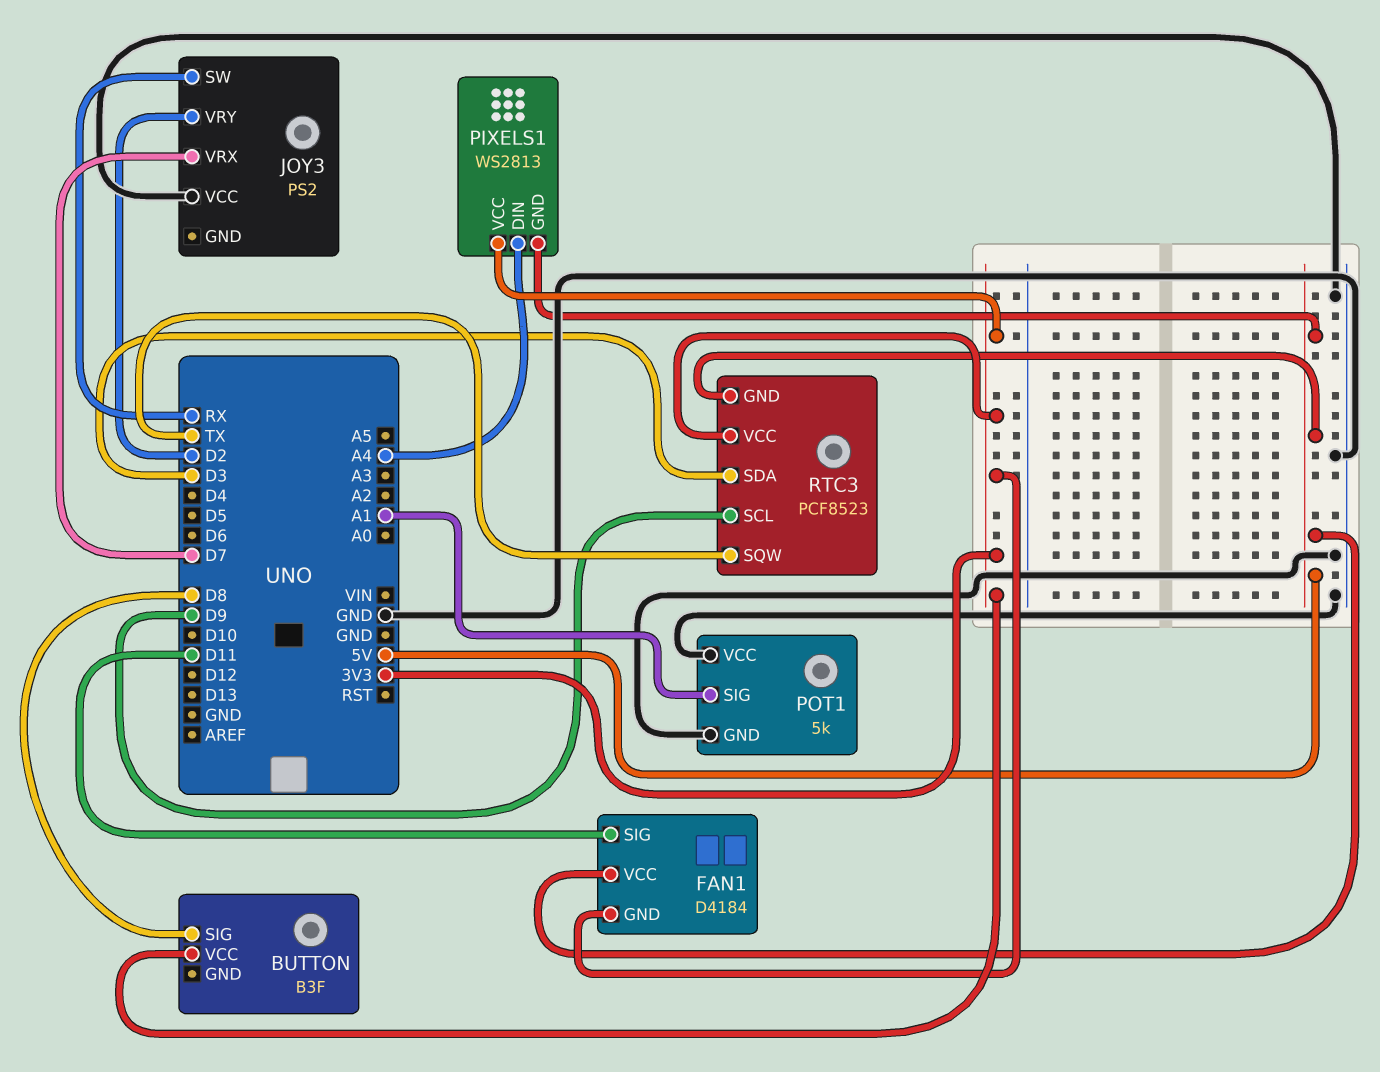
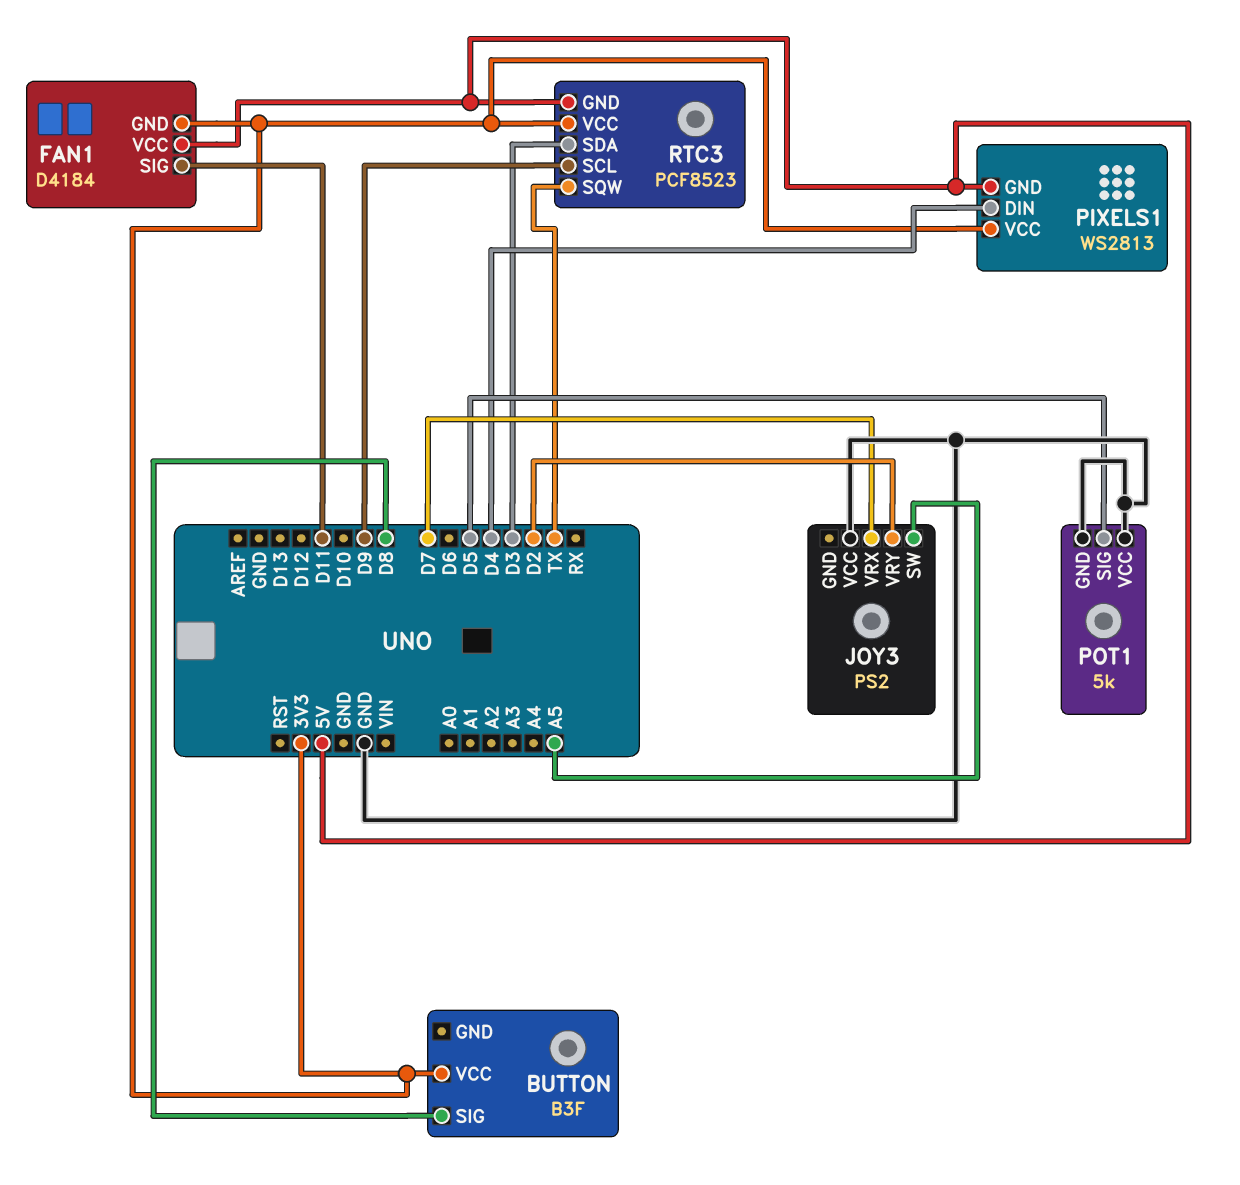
JOY3 pin SW: RX -> A5
PIXELS1 pin DIN: A4 -> D4
POT1 pin SIG: A1 -> D5

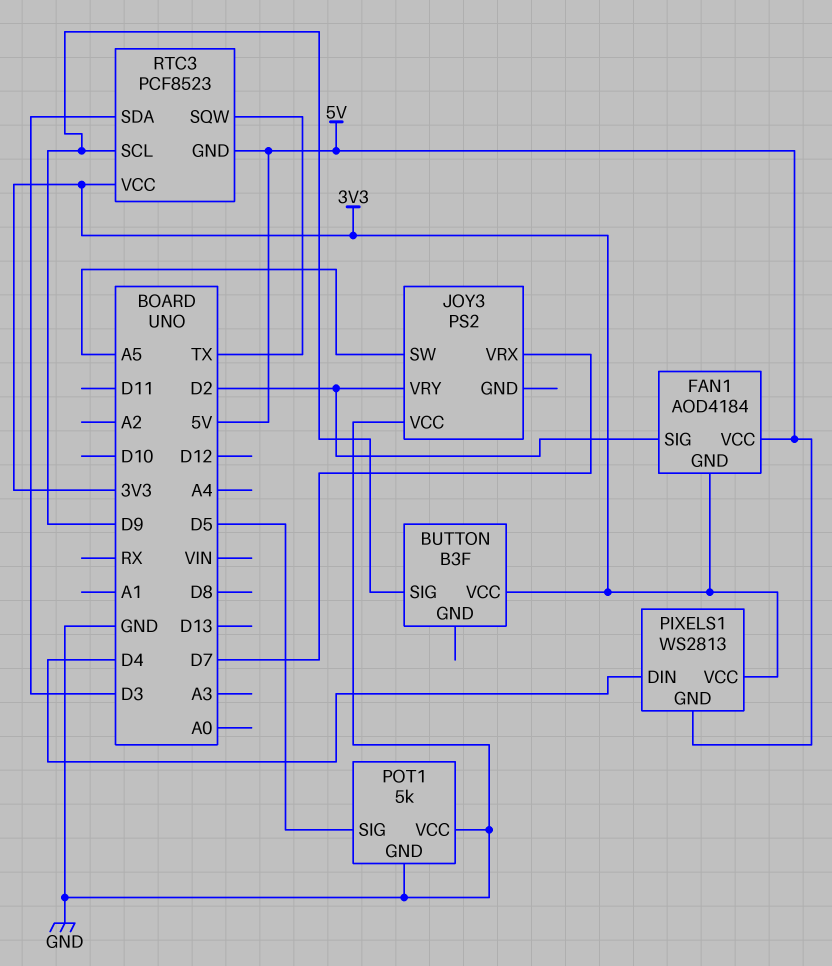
BUTTON pin SIG: D8 -> D9
FAN1: D4184 -> AOD4184
FAN1 pin SIG: D11 -> D2

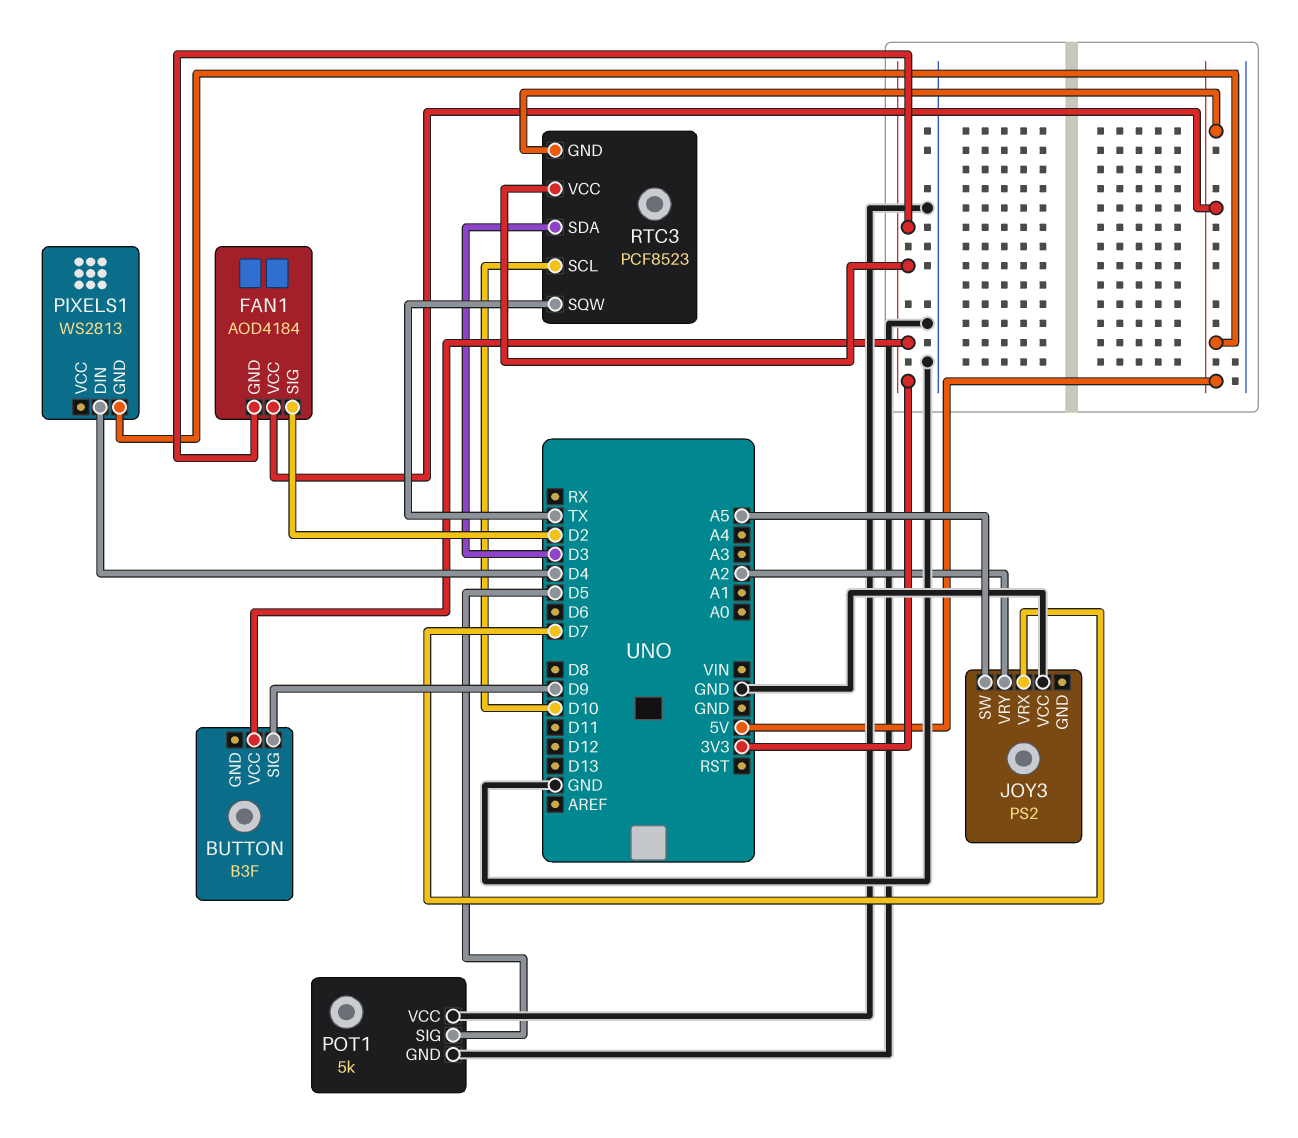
JOY3 pin VRY: D2 -> A2
PIXELS1 pin VCC: 3V3 -> none
RTC3 pin SCL: D9 -> D10

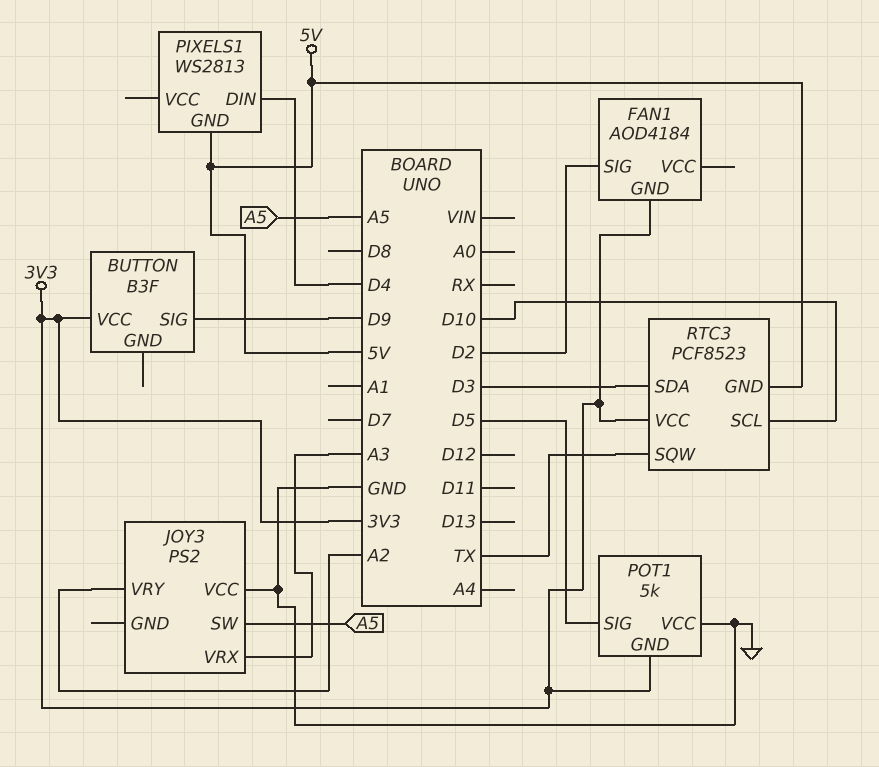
FAN1 pin VCC: 5V -> none
JOY3 pin VRX: D7 -> A3
POT1 pin GND: GND -> 3V3

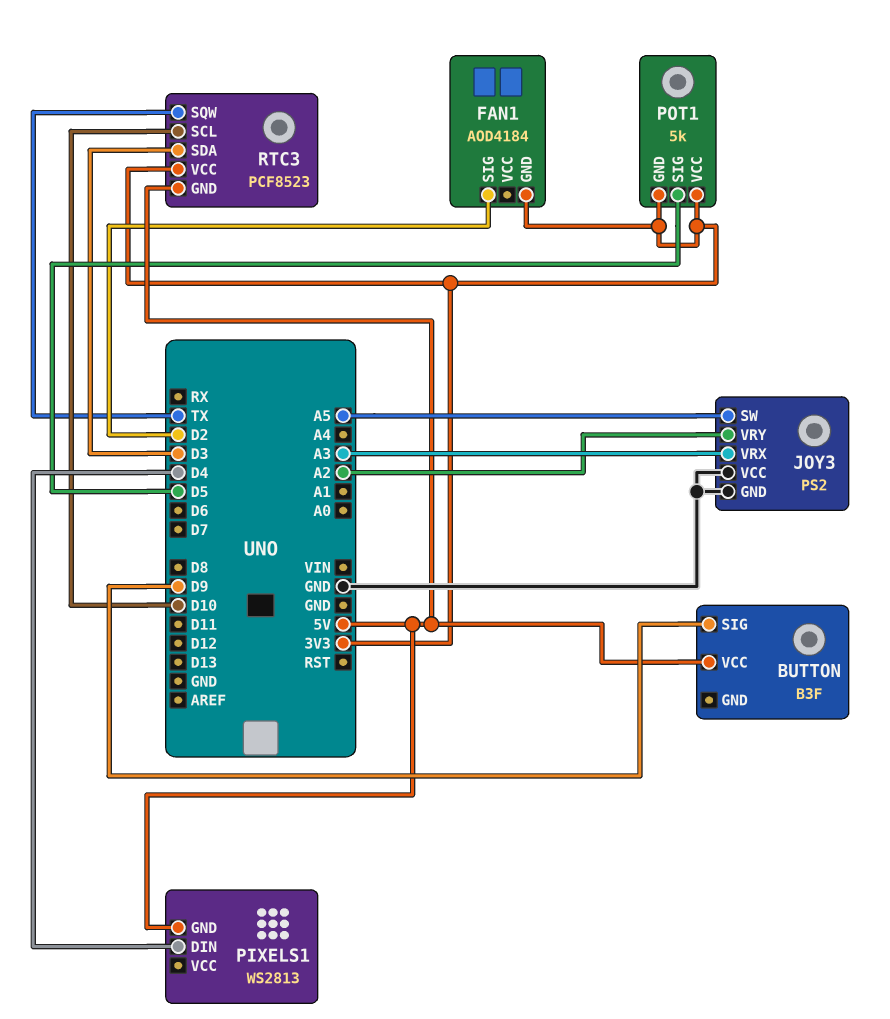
BUTTON pin VCC: 3V3 -> 5V
JOY3 pin GND: none -> GND
POT1 pin VCC: GND -> 3V3

